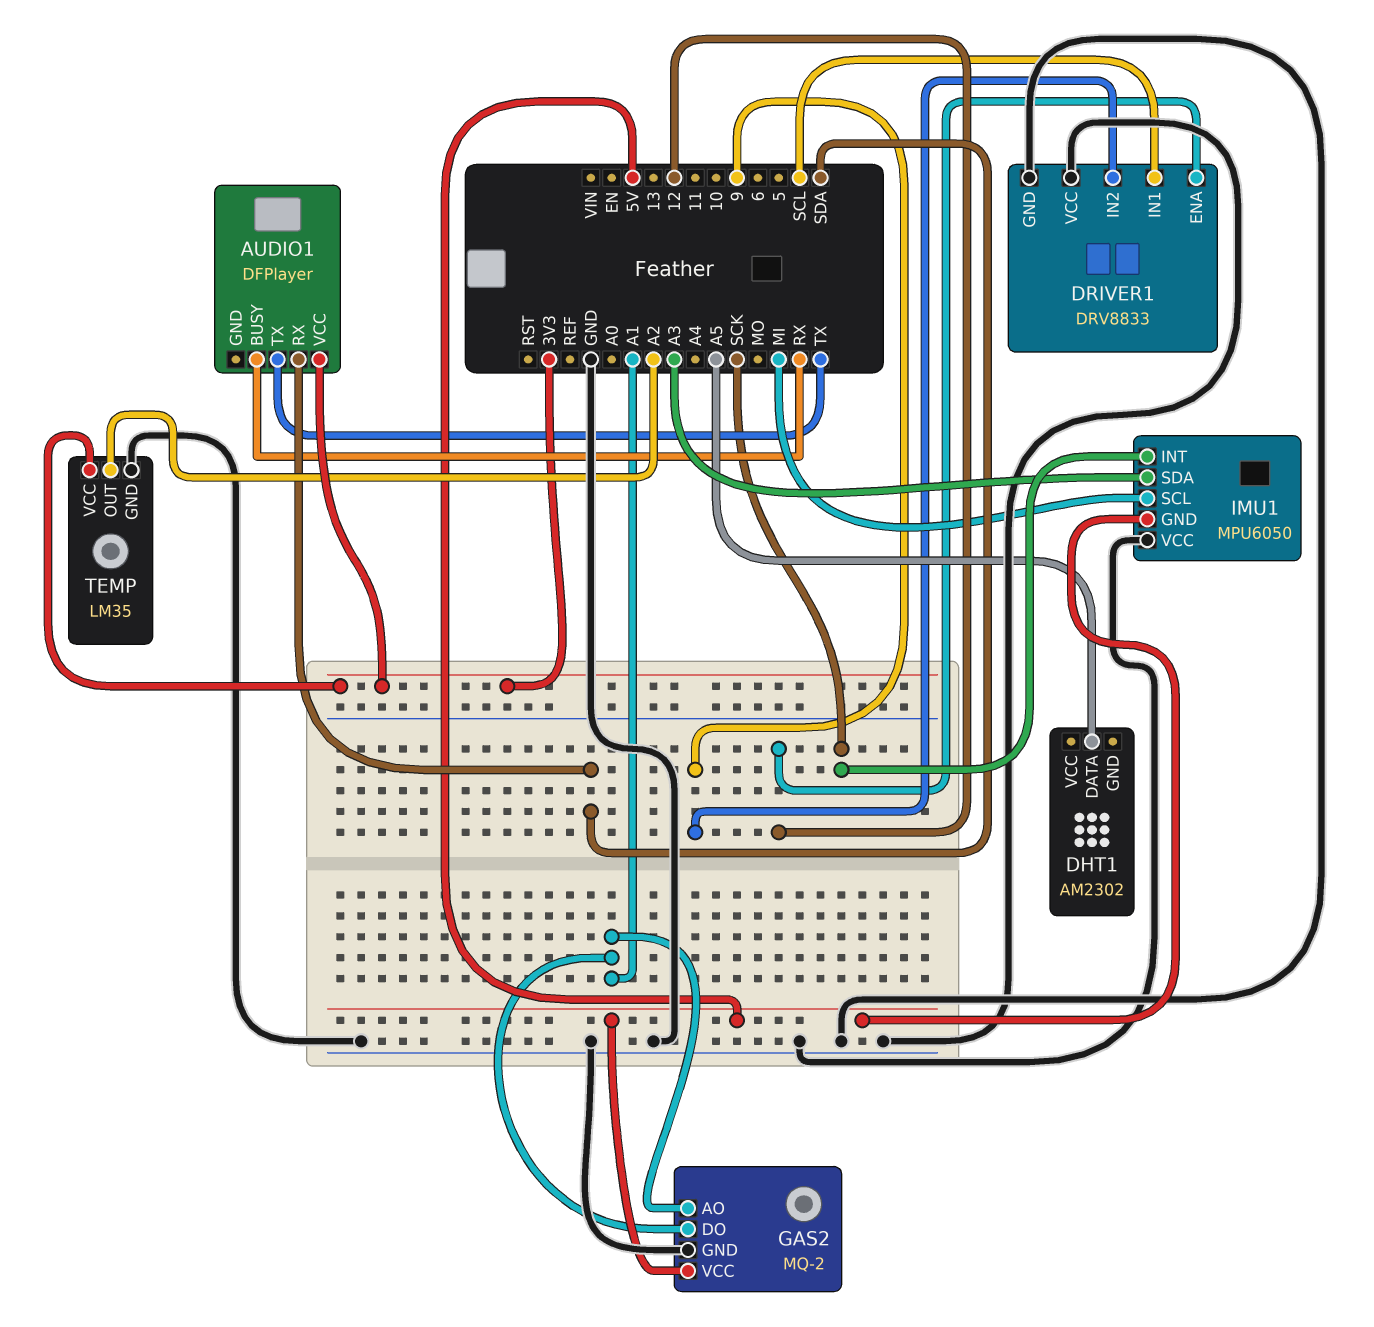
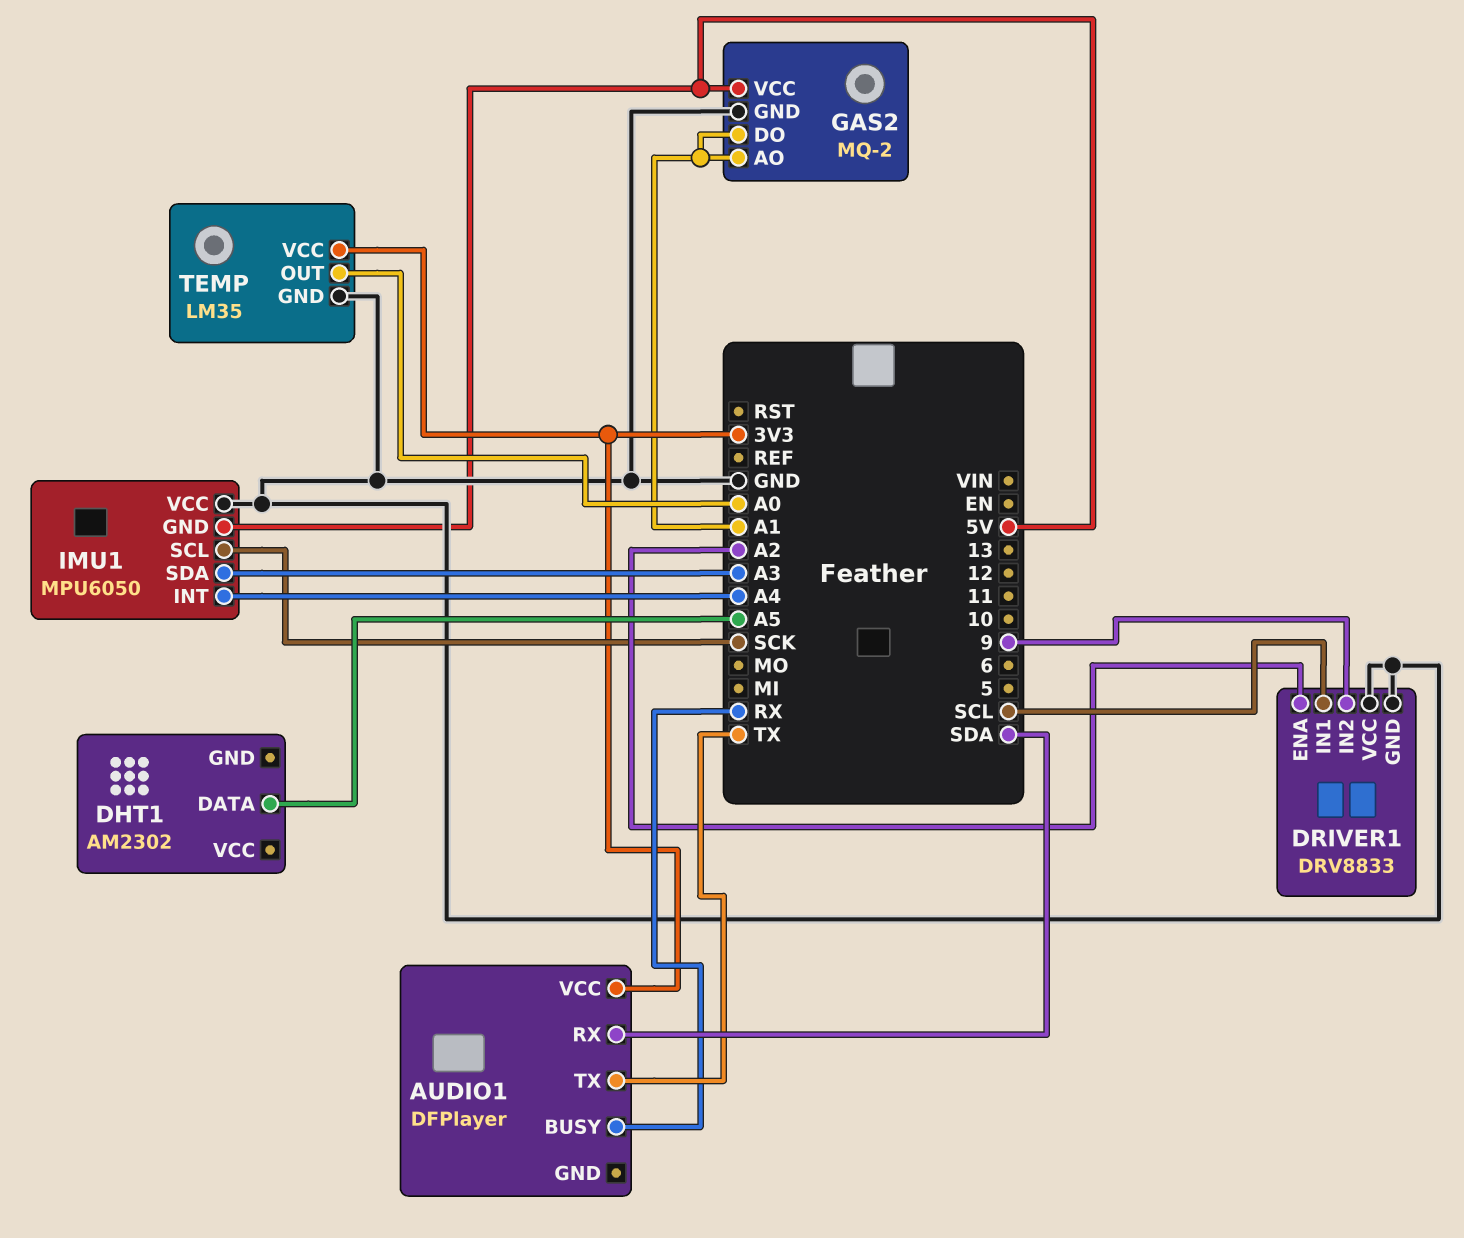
DRIVER1 pin ENA: 12 -> A2
IMU1 pin INT: SCK -> A4
IMU1 pin SCL: MI -> SCK
TEMP pin OUT: A2 -> A0

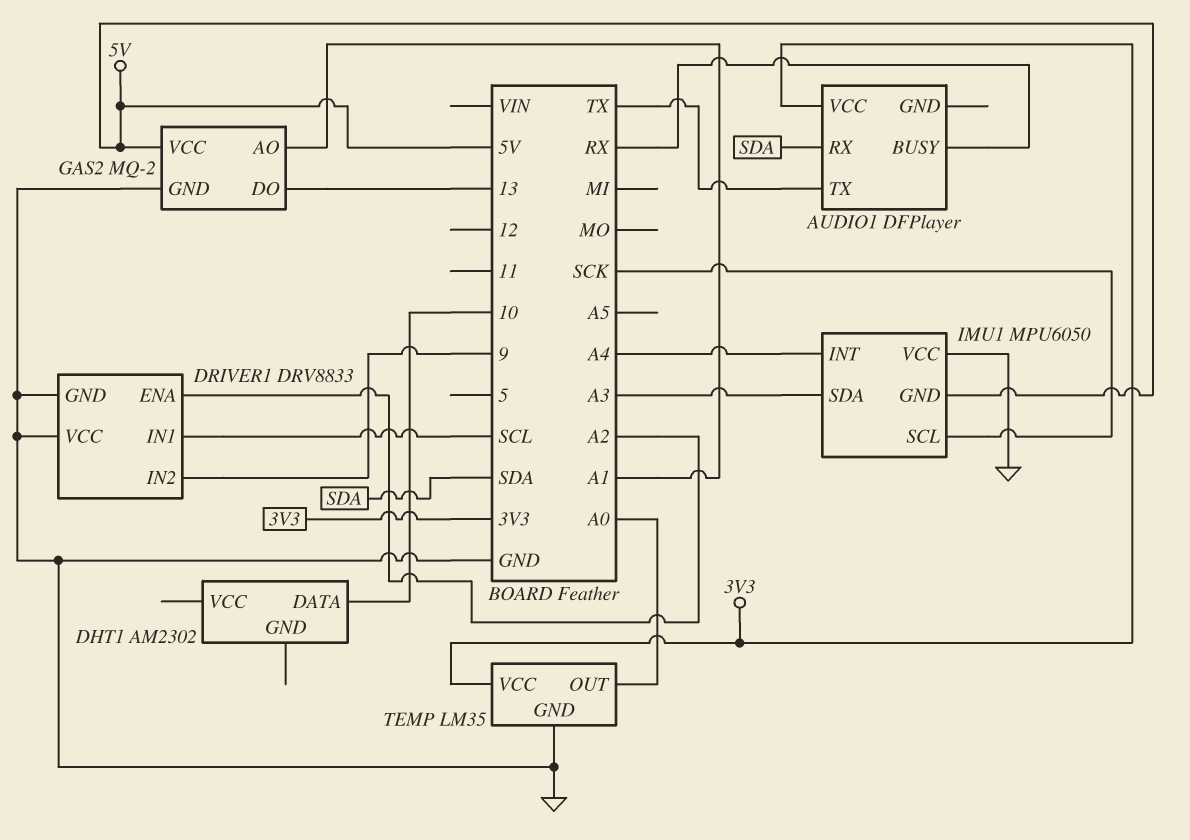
DHT1 pin DATA: A5 -> 10
GAS2 pin DO: A1 -> 13

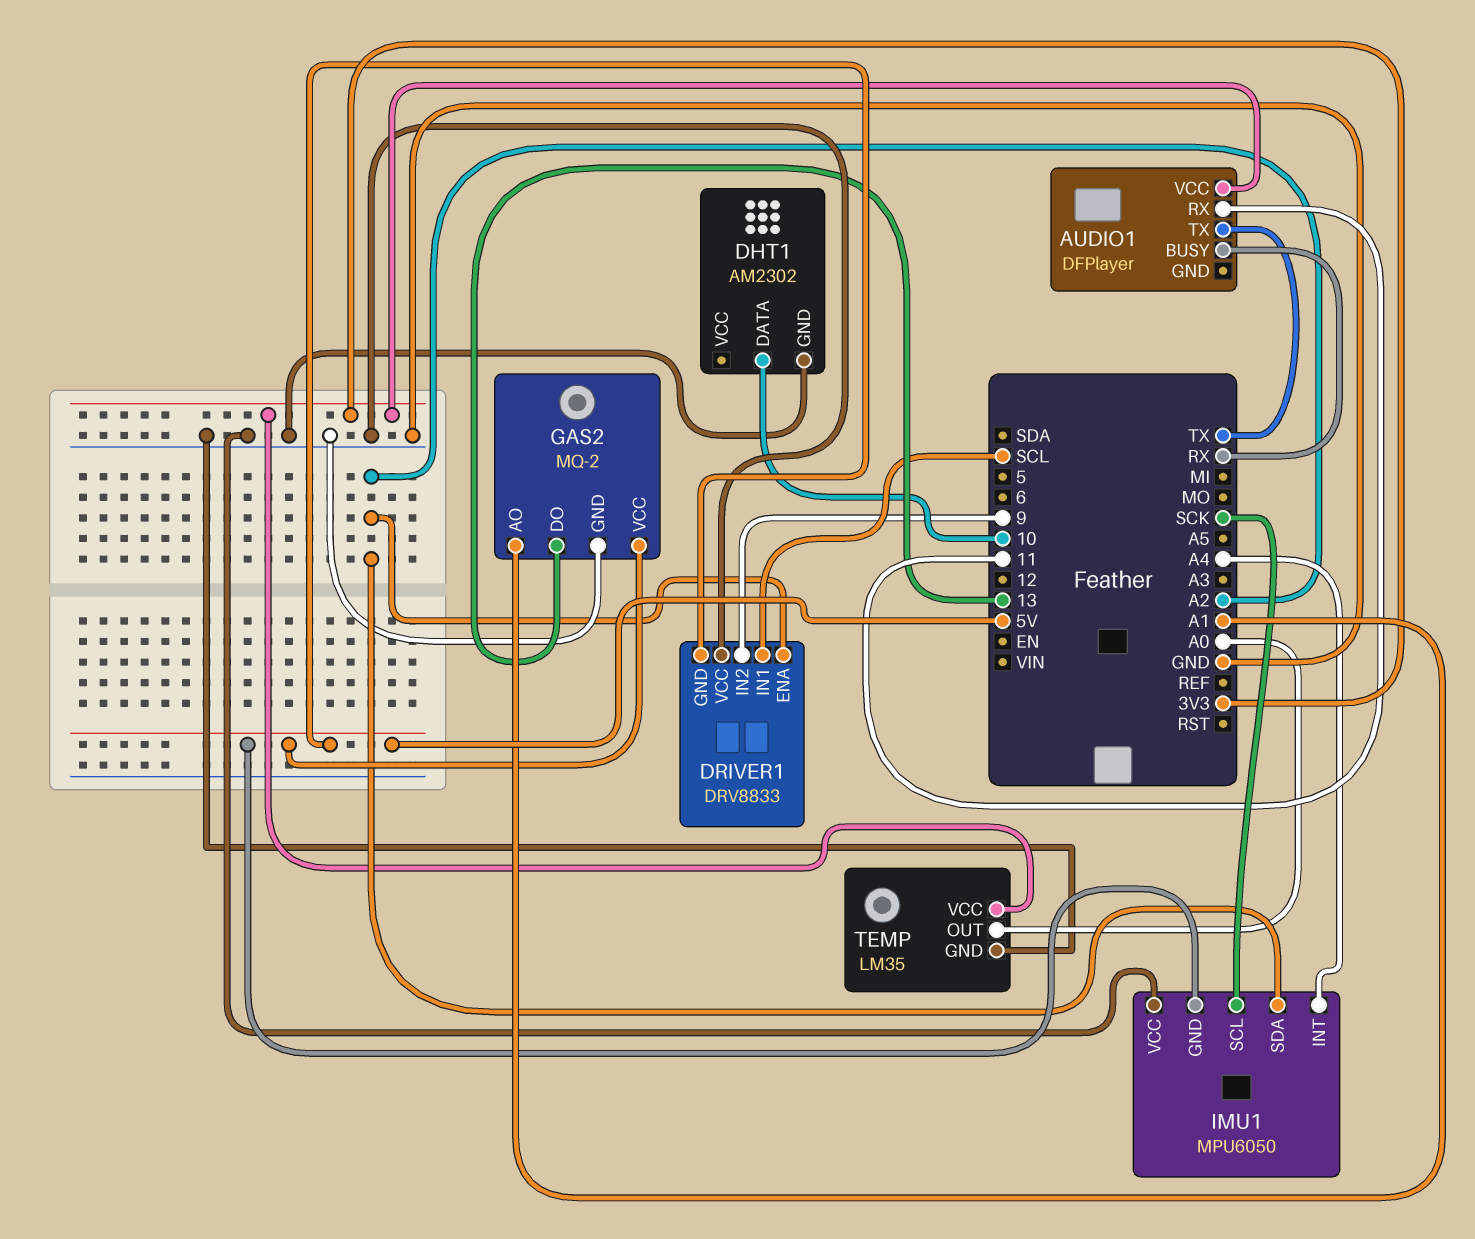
AUDIO1 pin RX: SDA -> 11
DHT1 pin GND: none -> GND
DRIVER1 pin GND: GND -> 5V
IMU1 pin SDA: A3 -> A2

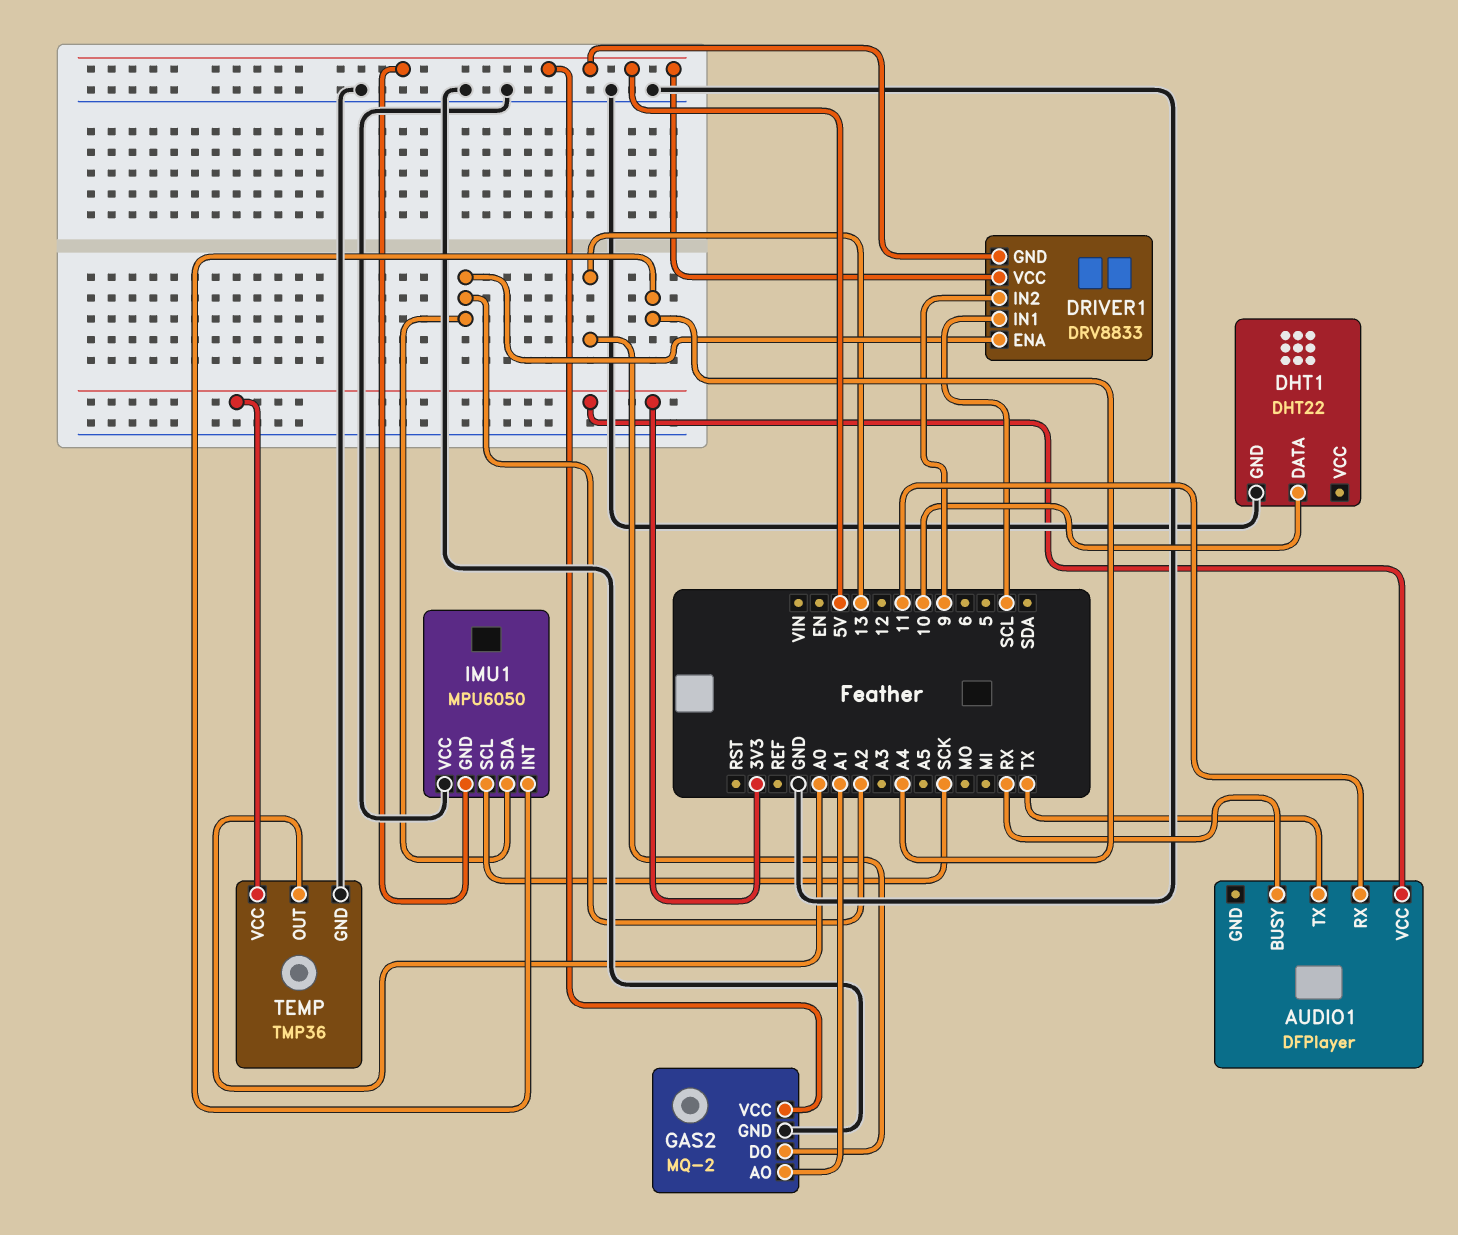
DHT1: AM2302 -> DHT22
DRIVER1 pin VCC: GND -> 5V
TEMP: LM35 -> TMP36

